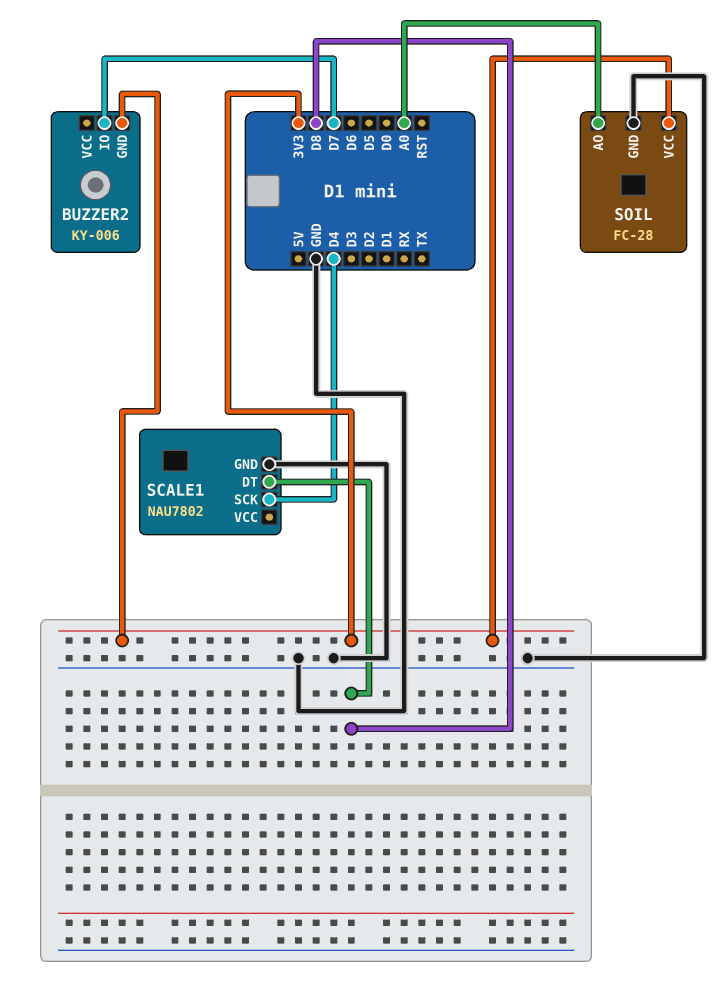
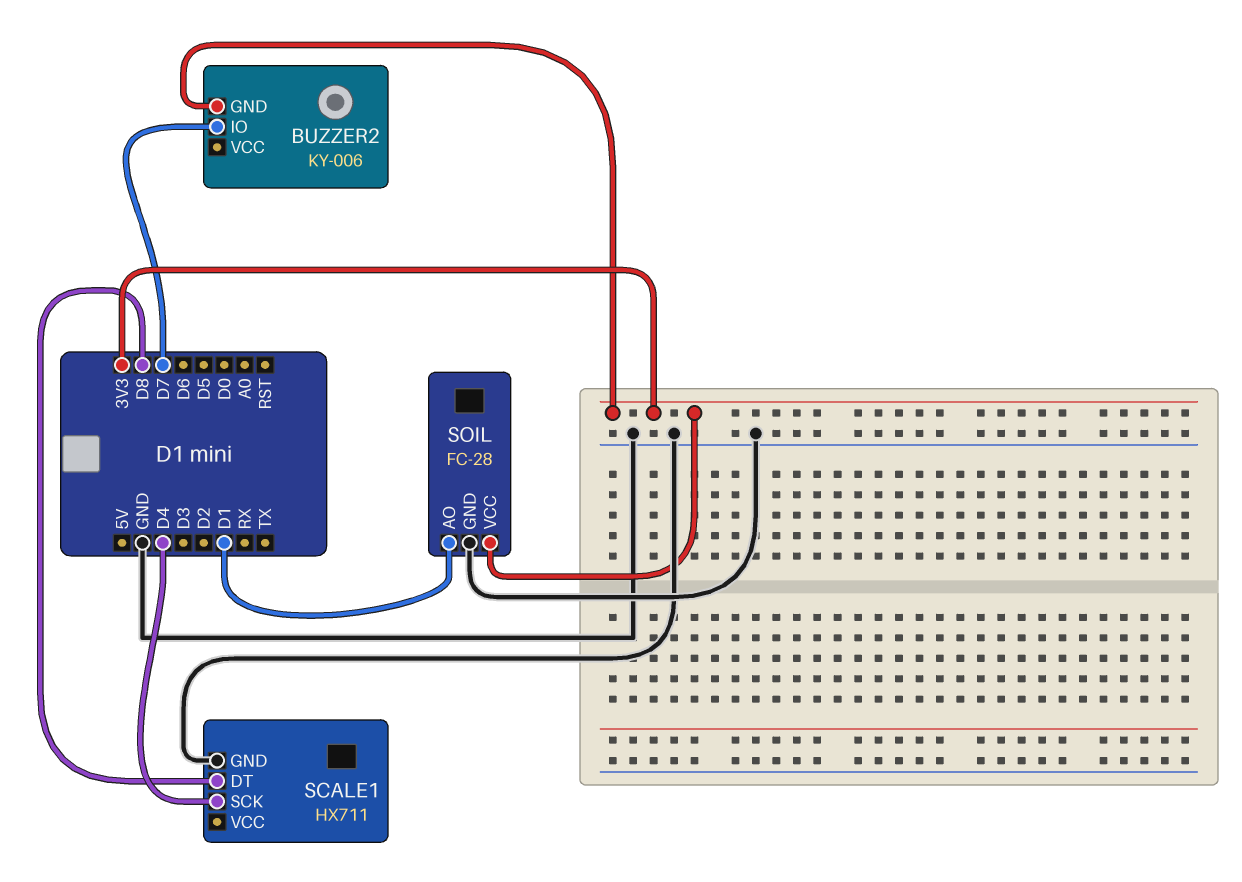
SCALE1: NAU7802 -> HX711
SOIL pin AO: A0 -> D1

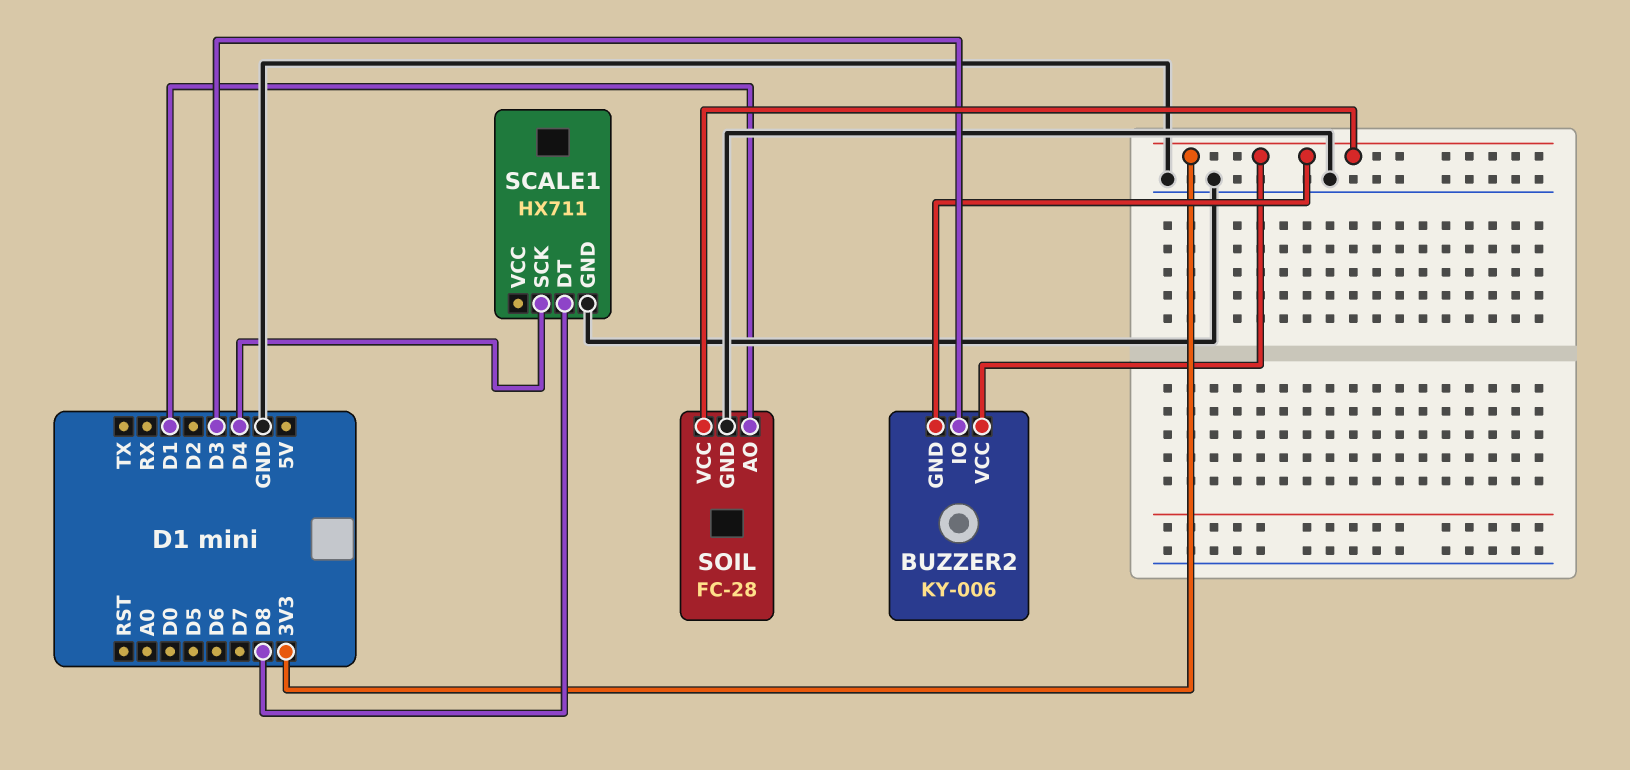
BUZZER2 pin IO: D7 -> D3
BUZZER2 pin VCC: none -> 3V3

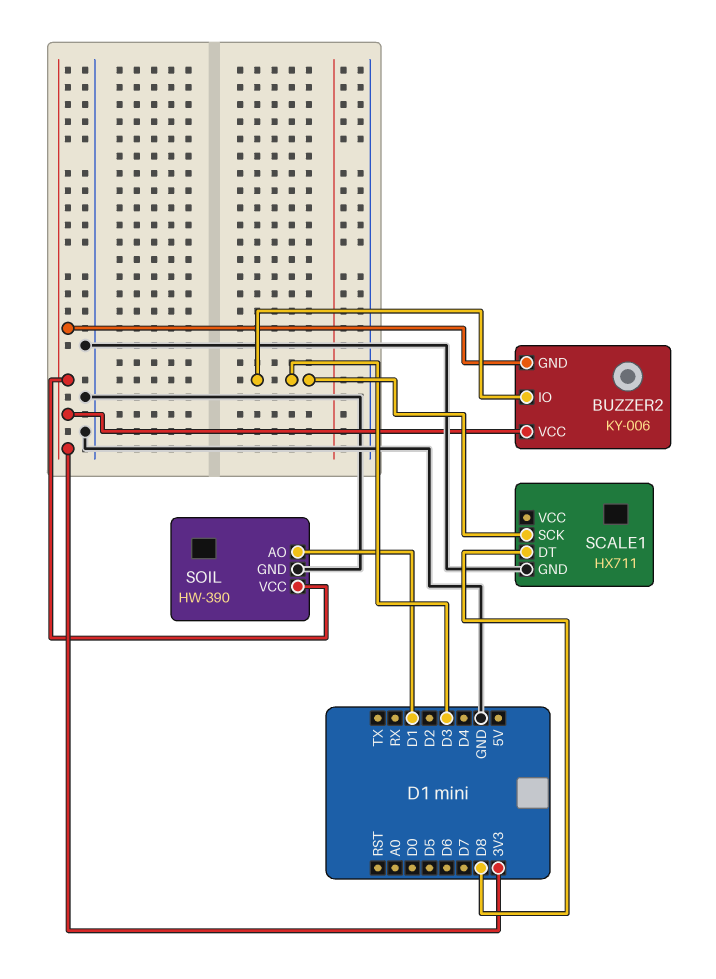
SCALE1 pin SCK: D4 -> D3
SOIL: FC-28 -> HW-390

